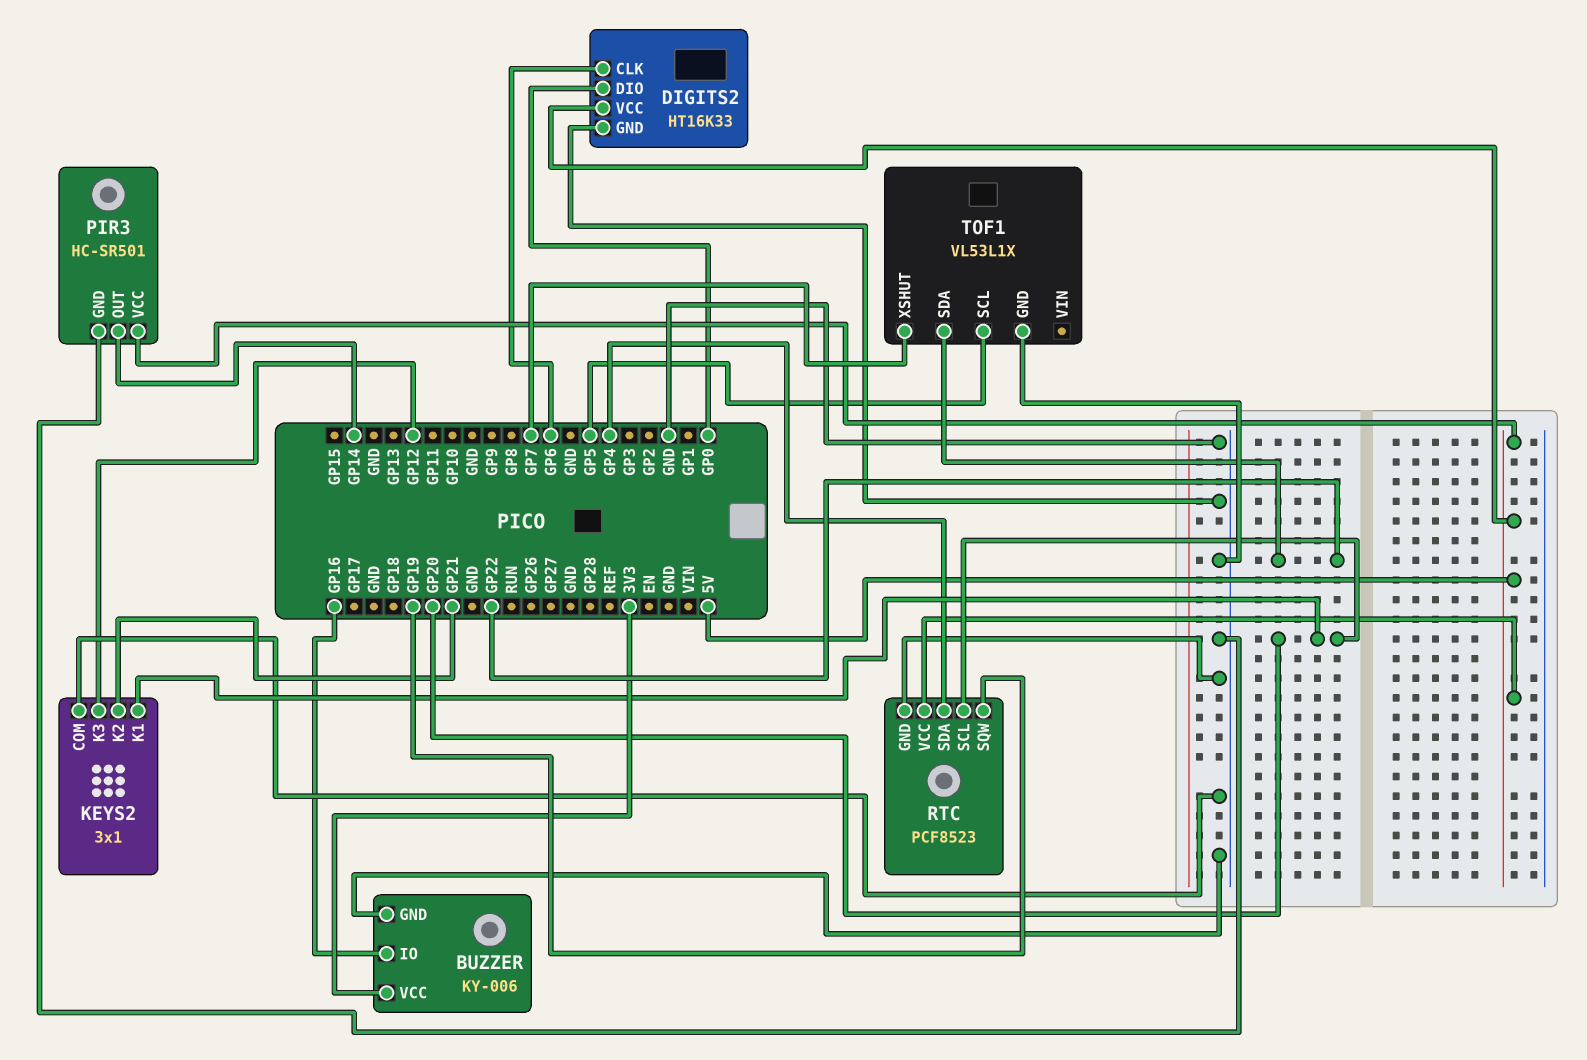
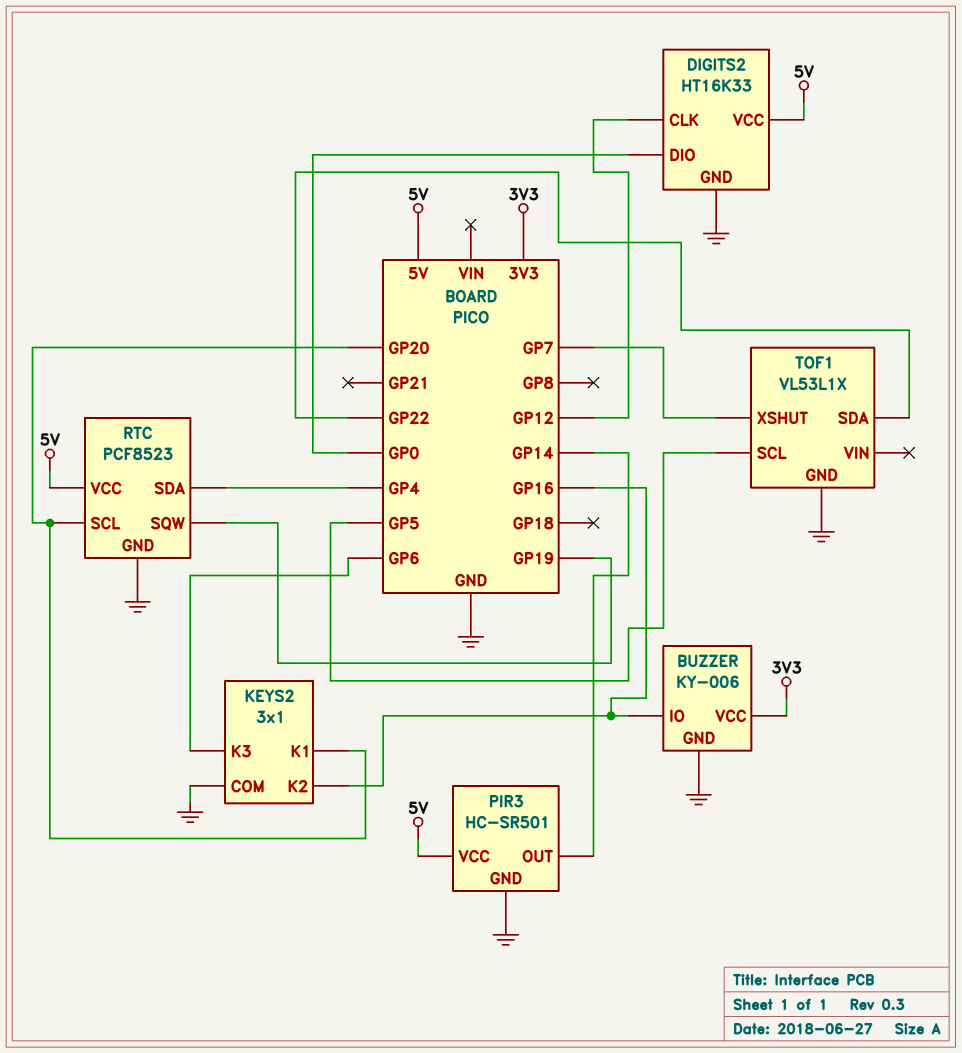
DIGITS2 pin CLK: GP6 -> GP12
KEYS2 pin K2: GP21 -> GP16
KEYS2 pin K3: GP12 -> GP6

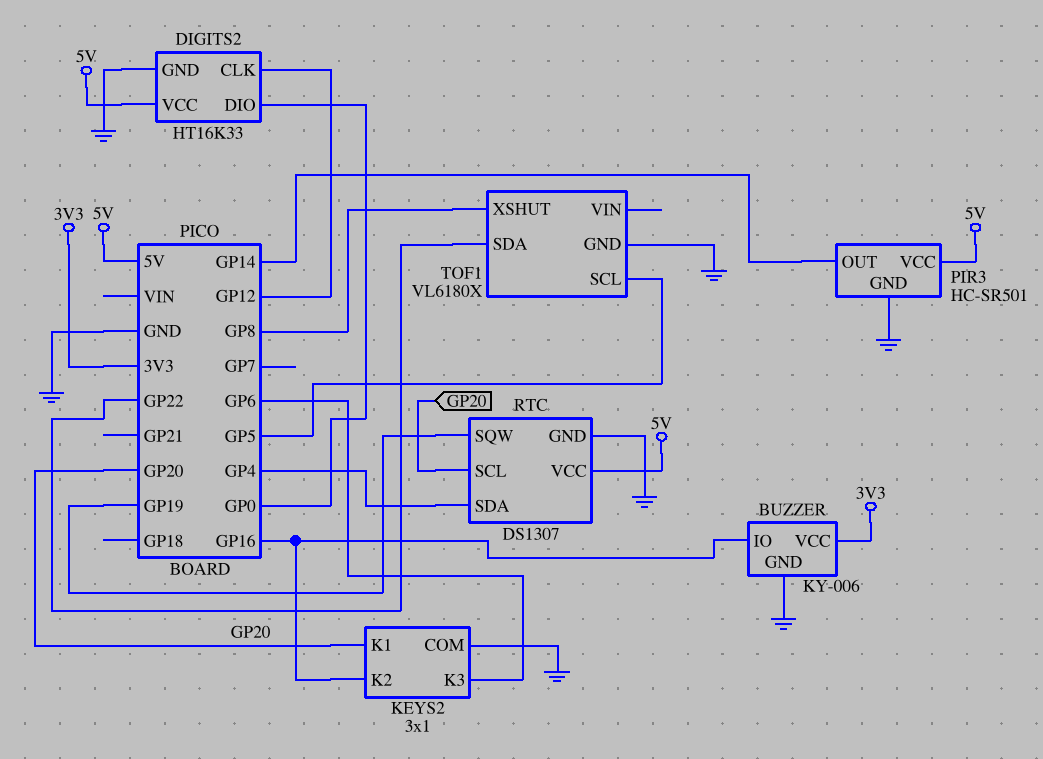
RTC: PCF8523 -> DS1307
TOF1: VL53L1X -> VL6180X
TOF1 pin XSHUT: GP7 -> GP8

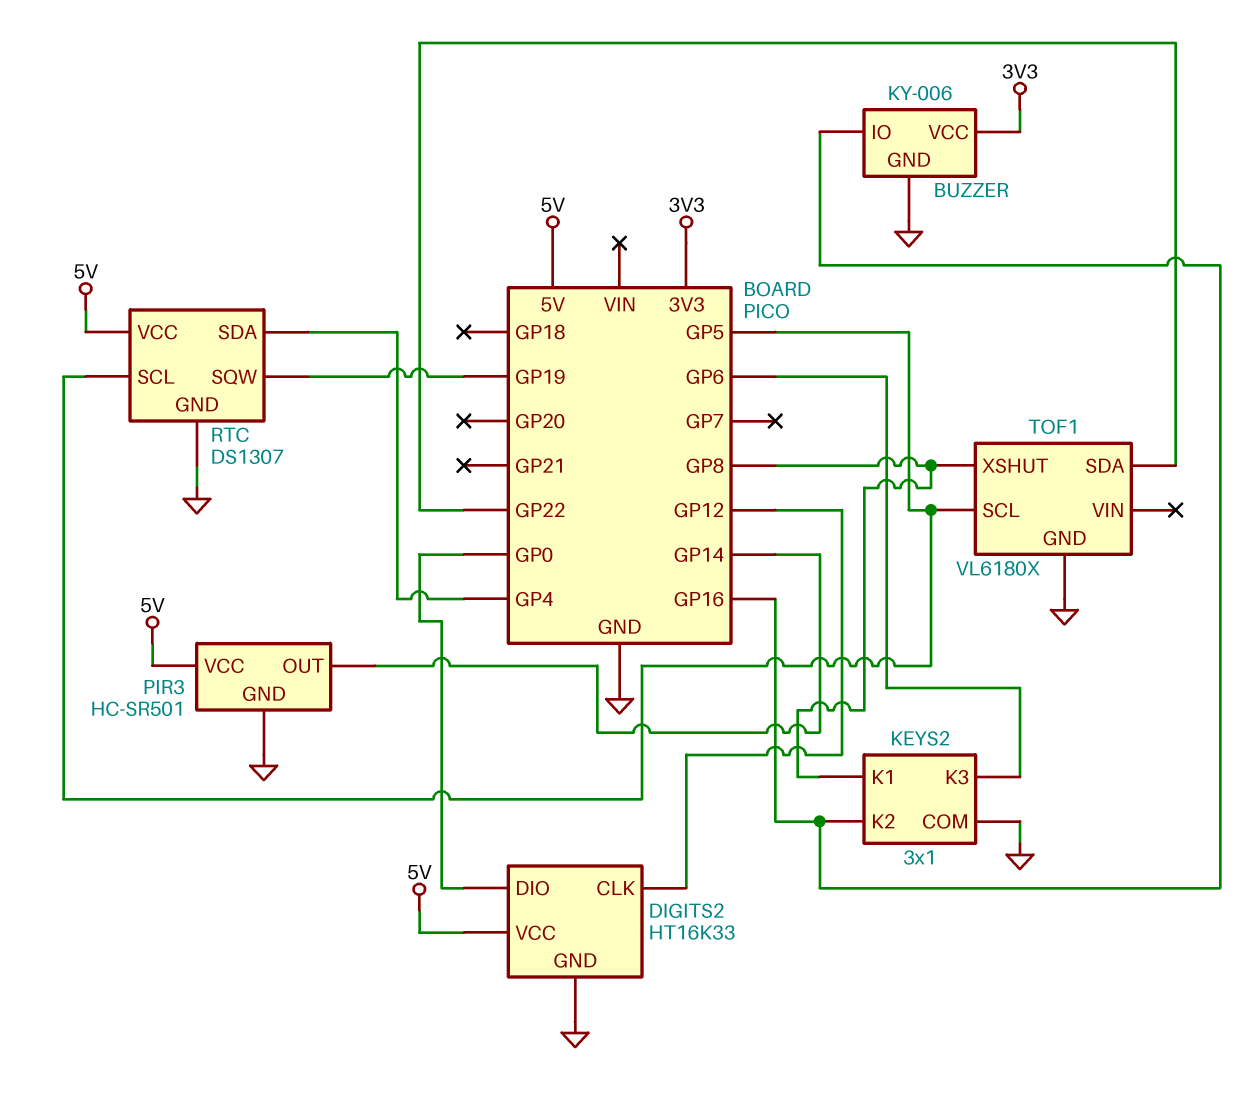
KEYS2 pin K1: GP20 -> GP8
RTC pin SCL: GP20 -> GP5

